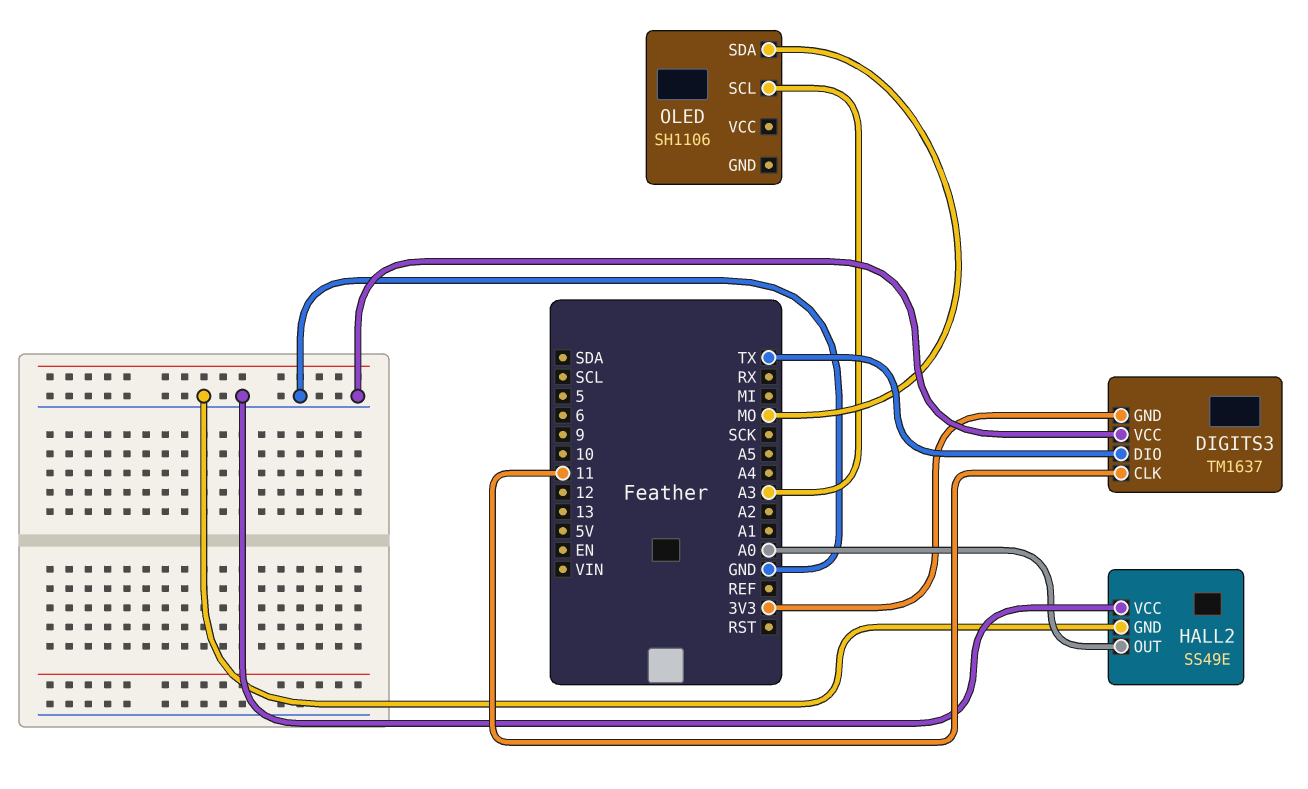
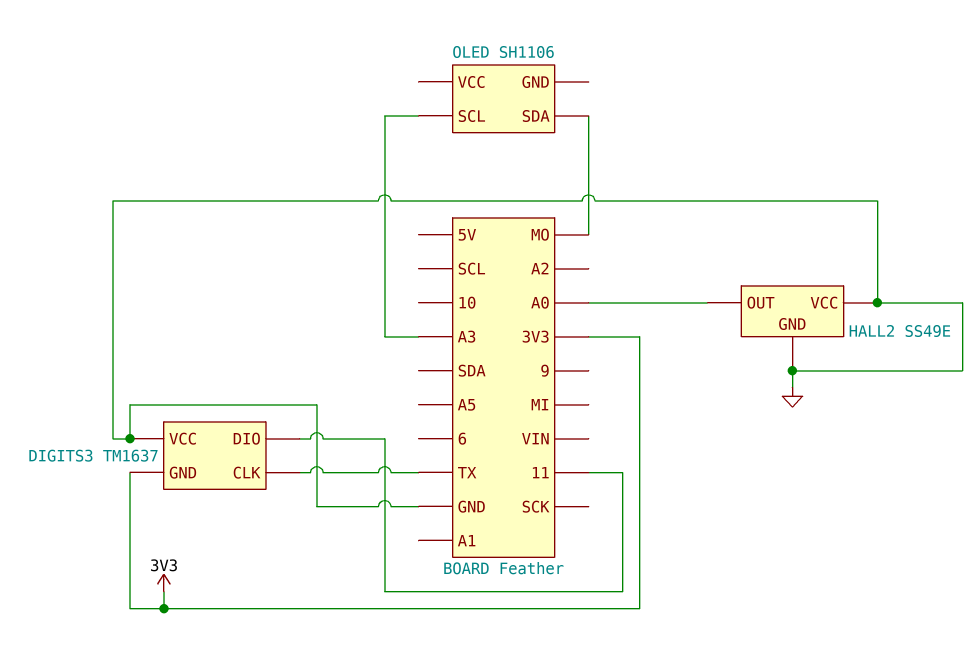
DIGITS3 pin CLK: 11 -> TX
DIGITS3 pin DIO: TX -> 11

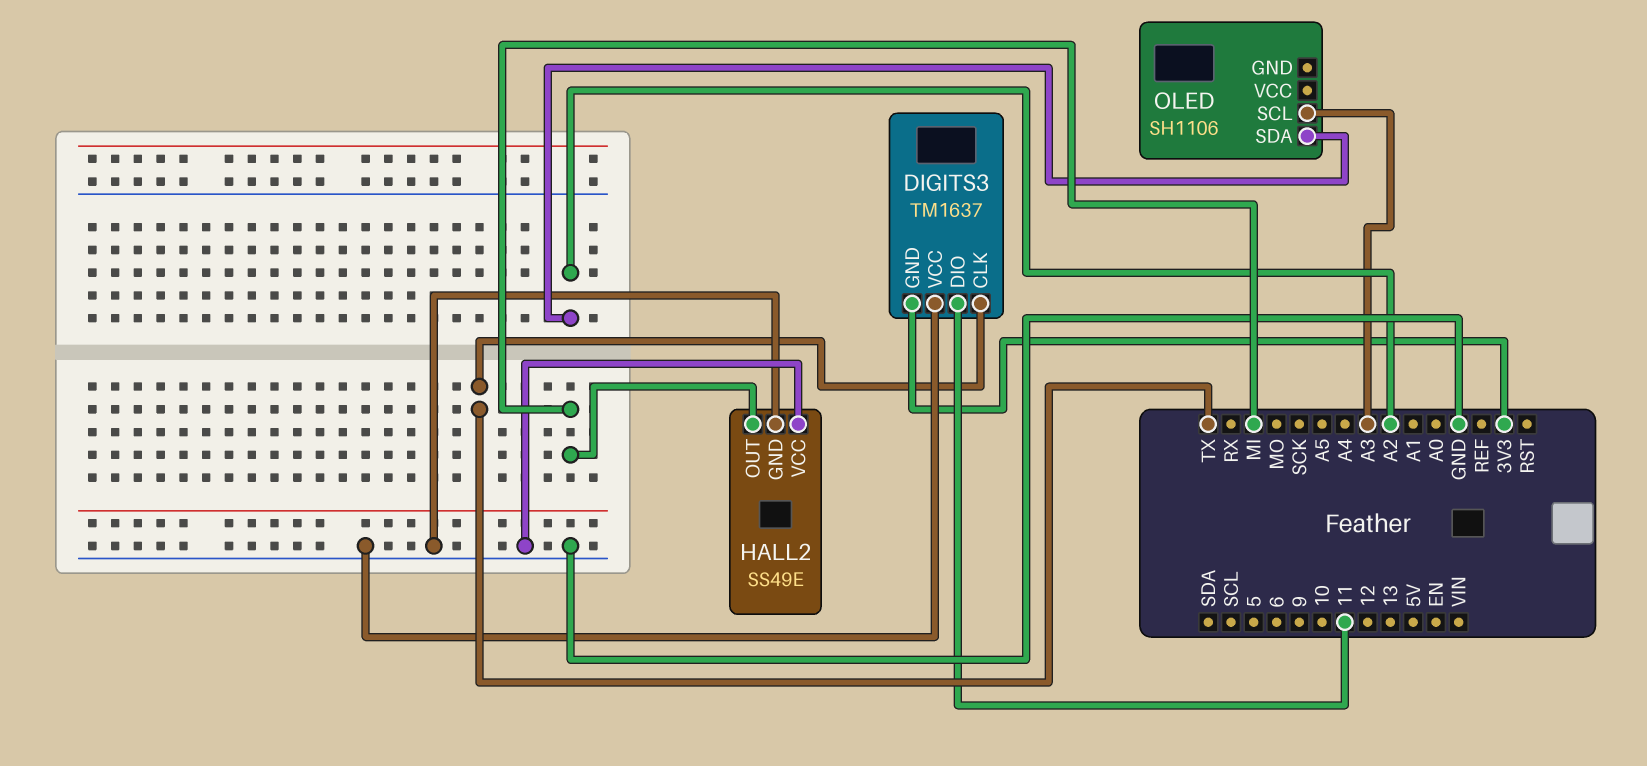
HALL2 pin OUT: A0 -> MI
OLED pin SDA: MO -> A2

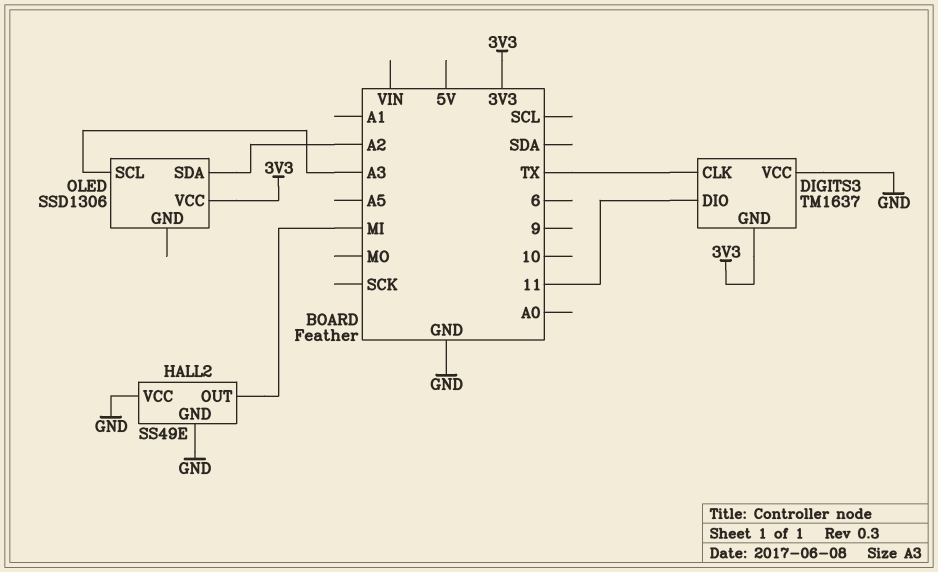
OLED: SH1106 -> SSD1306
OLED pin VCC: none -> 3V3

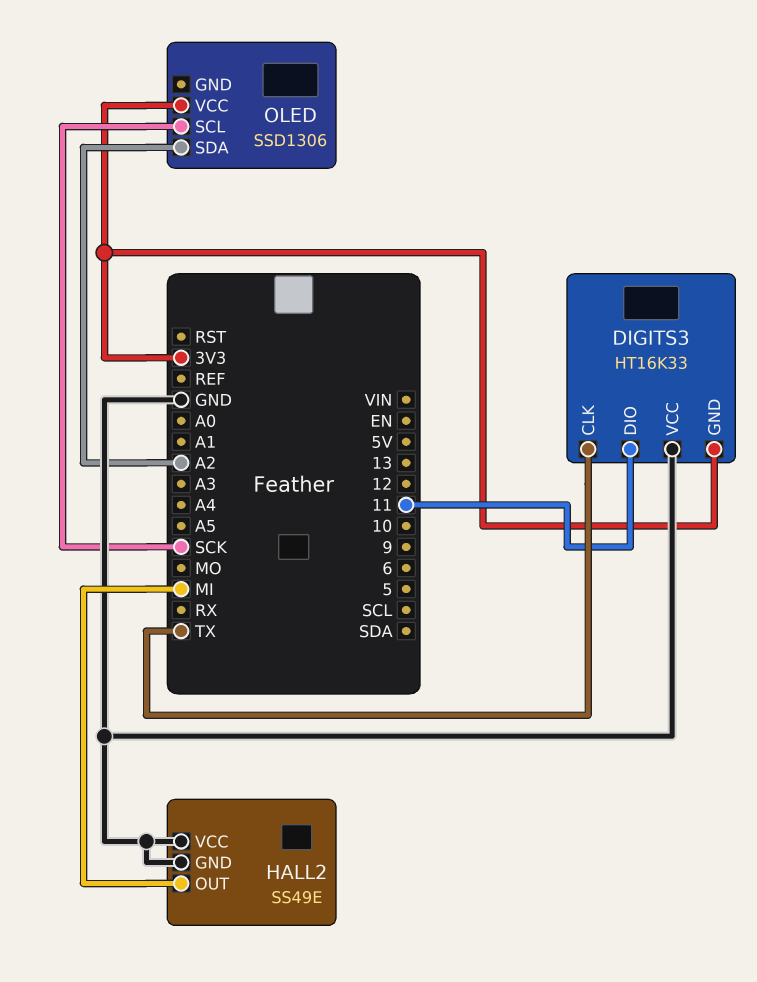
DIGITS3: TM1637 -> HT16K33
OLED pin SCL: A3 -> SCK

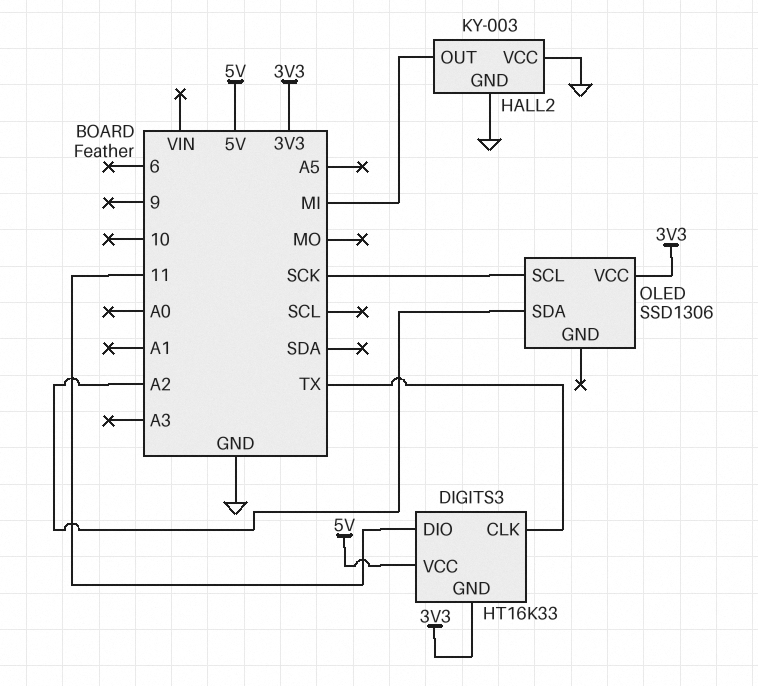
DIGITS3 pin VCC: GND -> 5V
HALL2: SS49E -> KY-003

